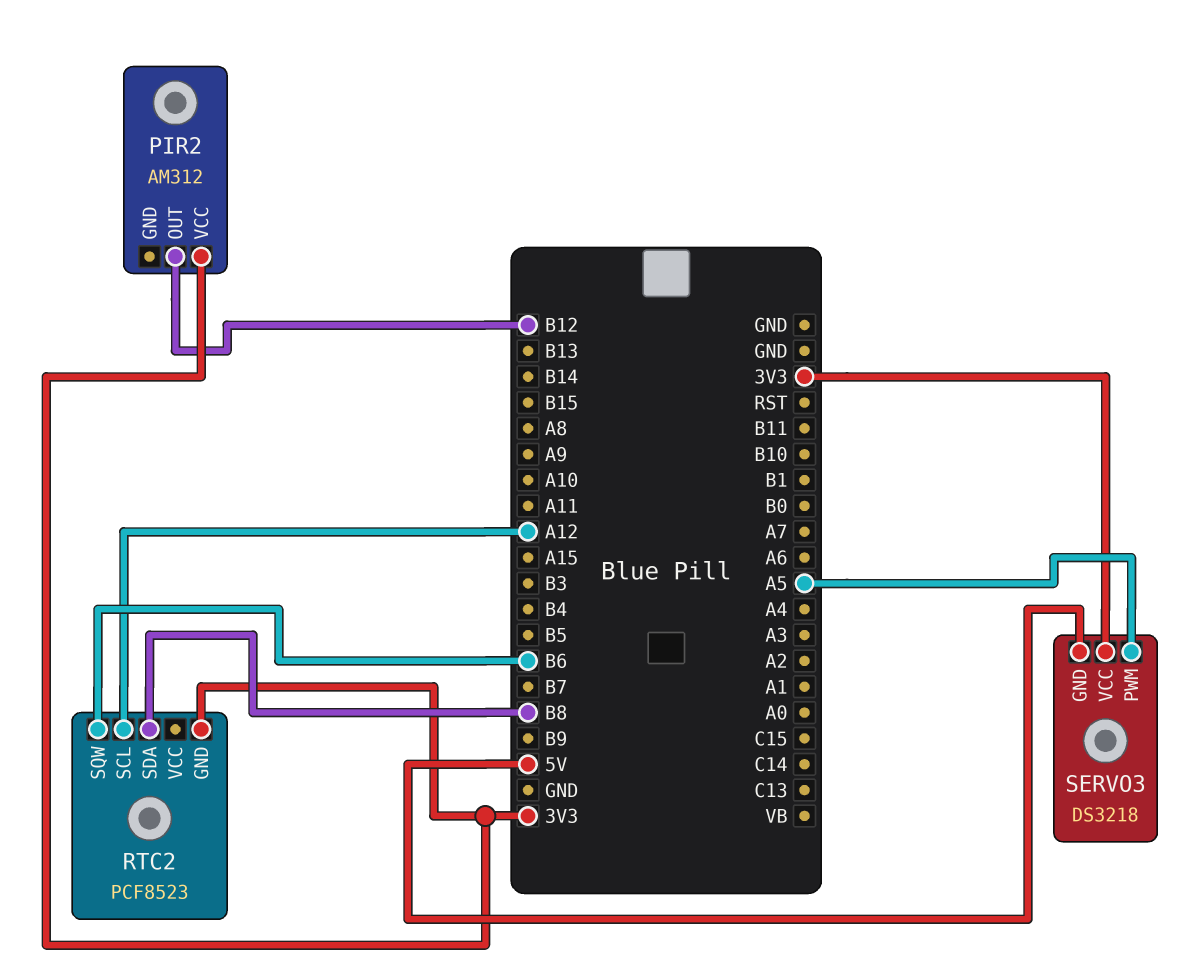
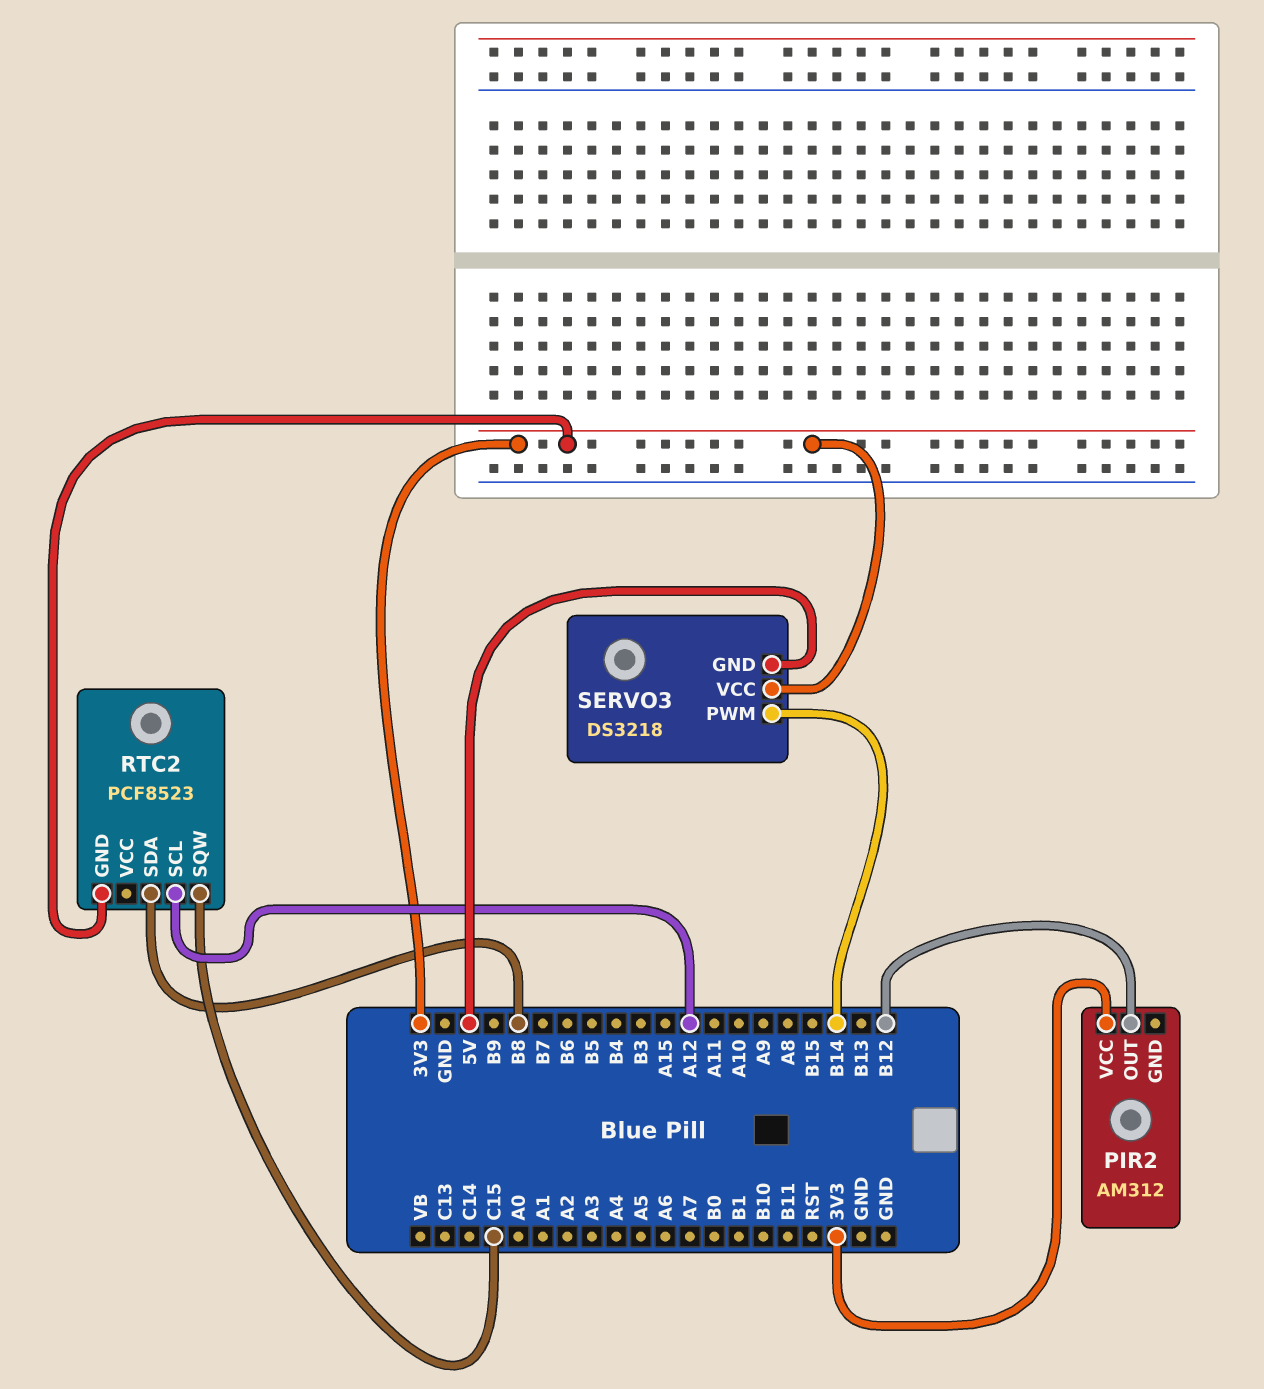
RTC2 pin SQW: B6 -> C15
SERVO3 pin PWM: A5 -> B14

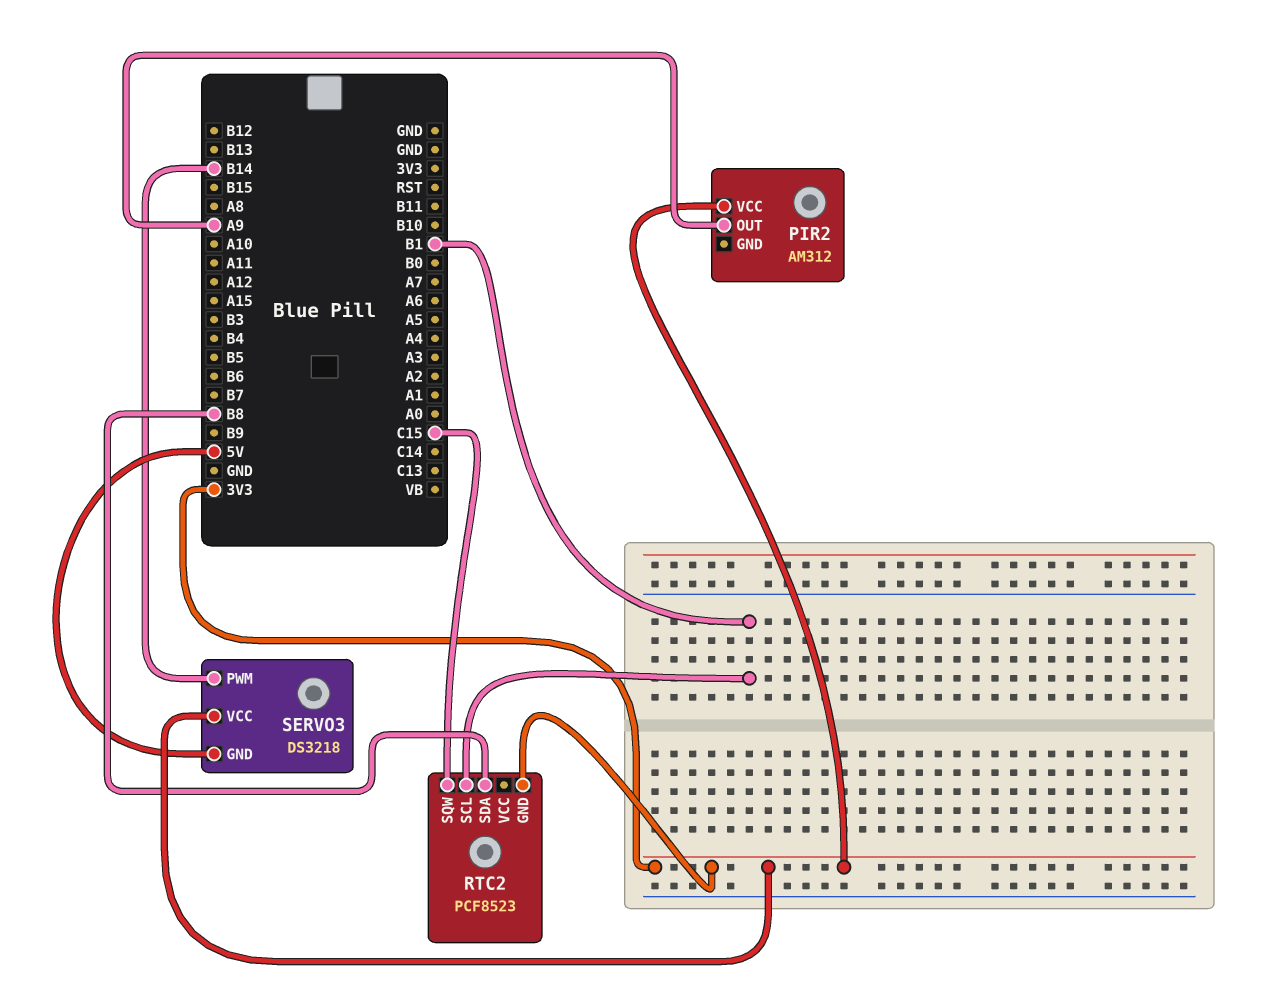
PIR2 pin OUT: B12 -> A9
RTC2 pin SCL: A12 -> B1

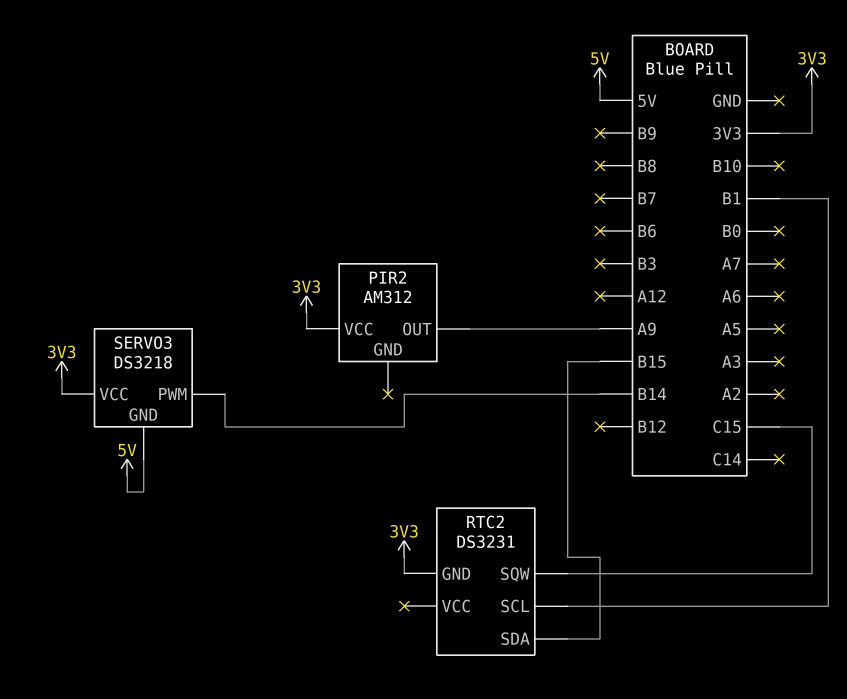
RTC2: PCF8523 -> DS3231
RTC2 pin SDA: B8 -> B15

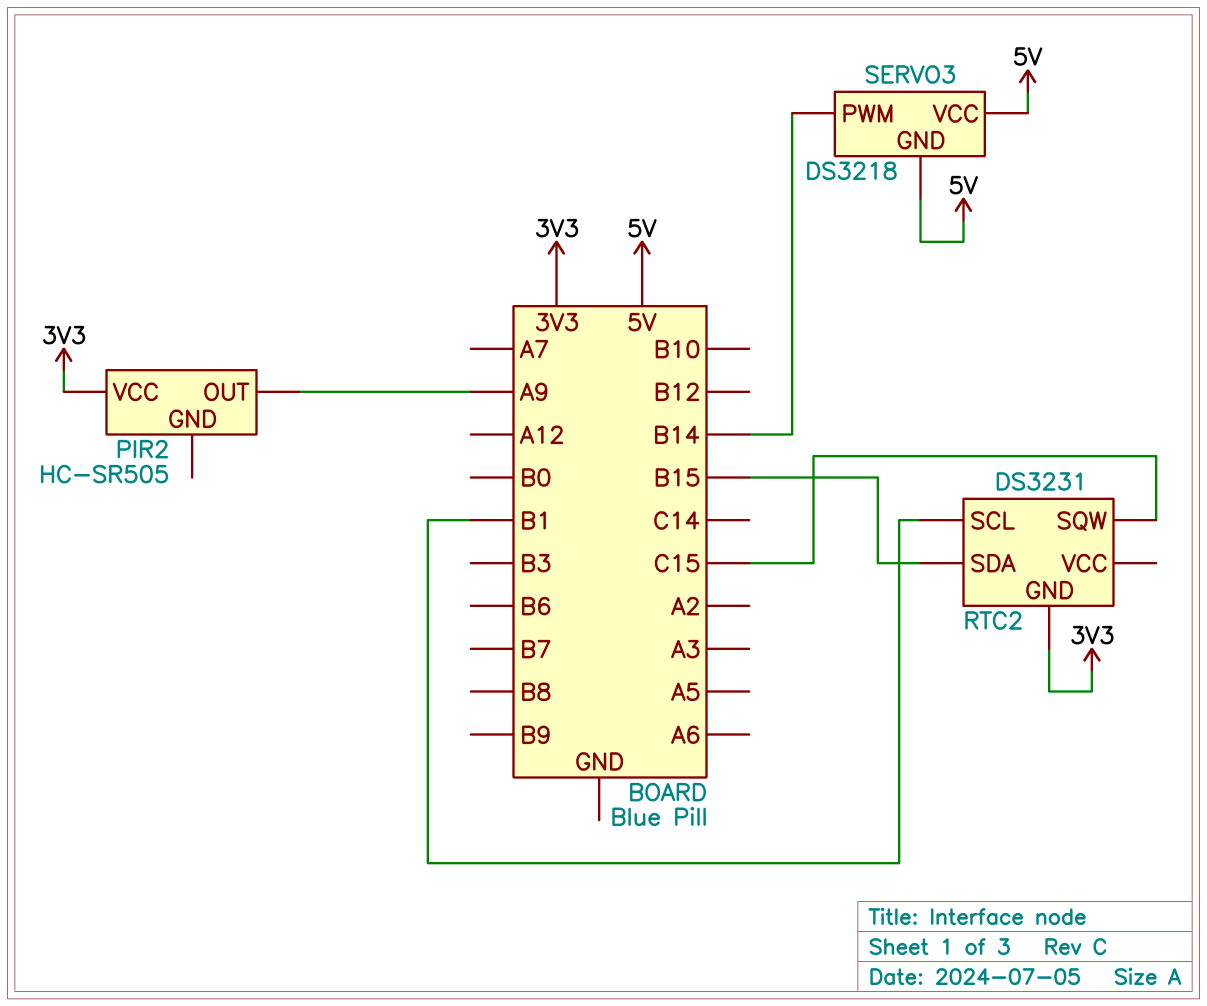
PIR2: AM312 -> HC-SR505
SERVO3 pin VCC: 3V3 -> 5V

